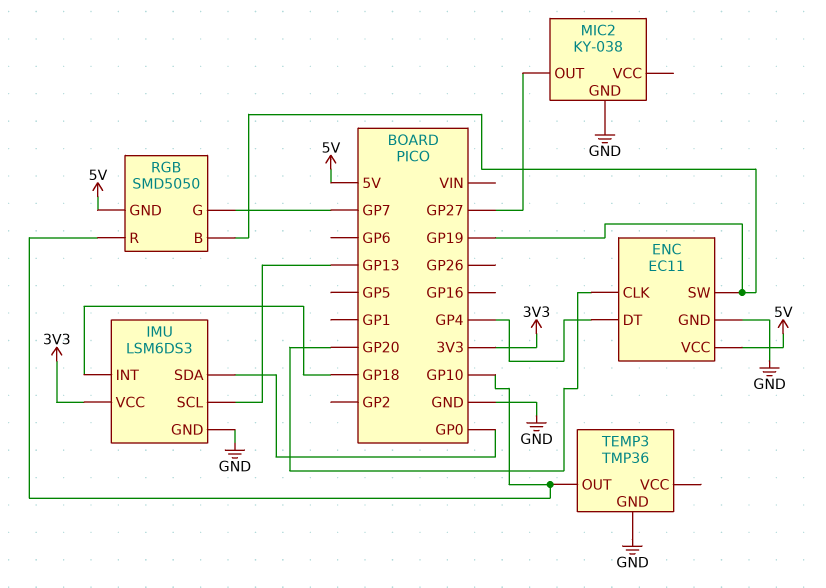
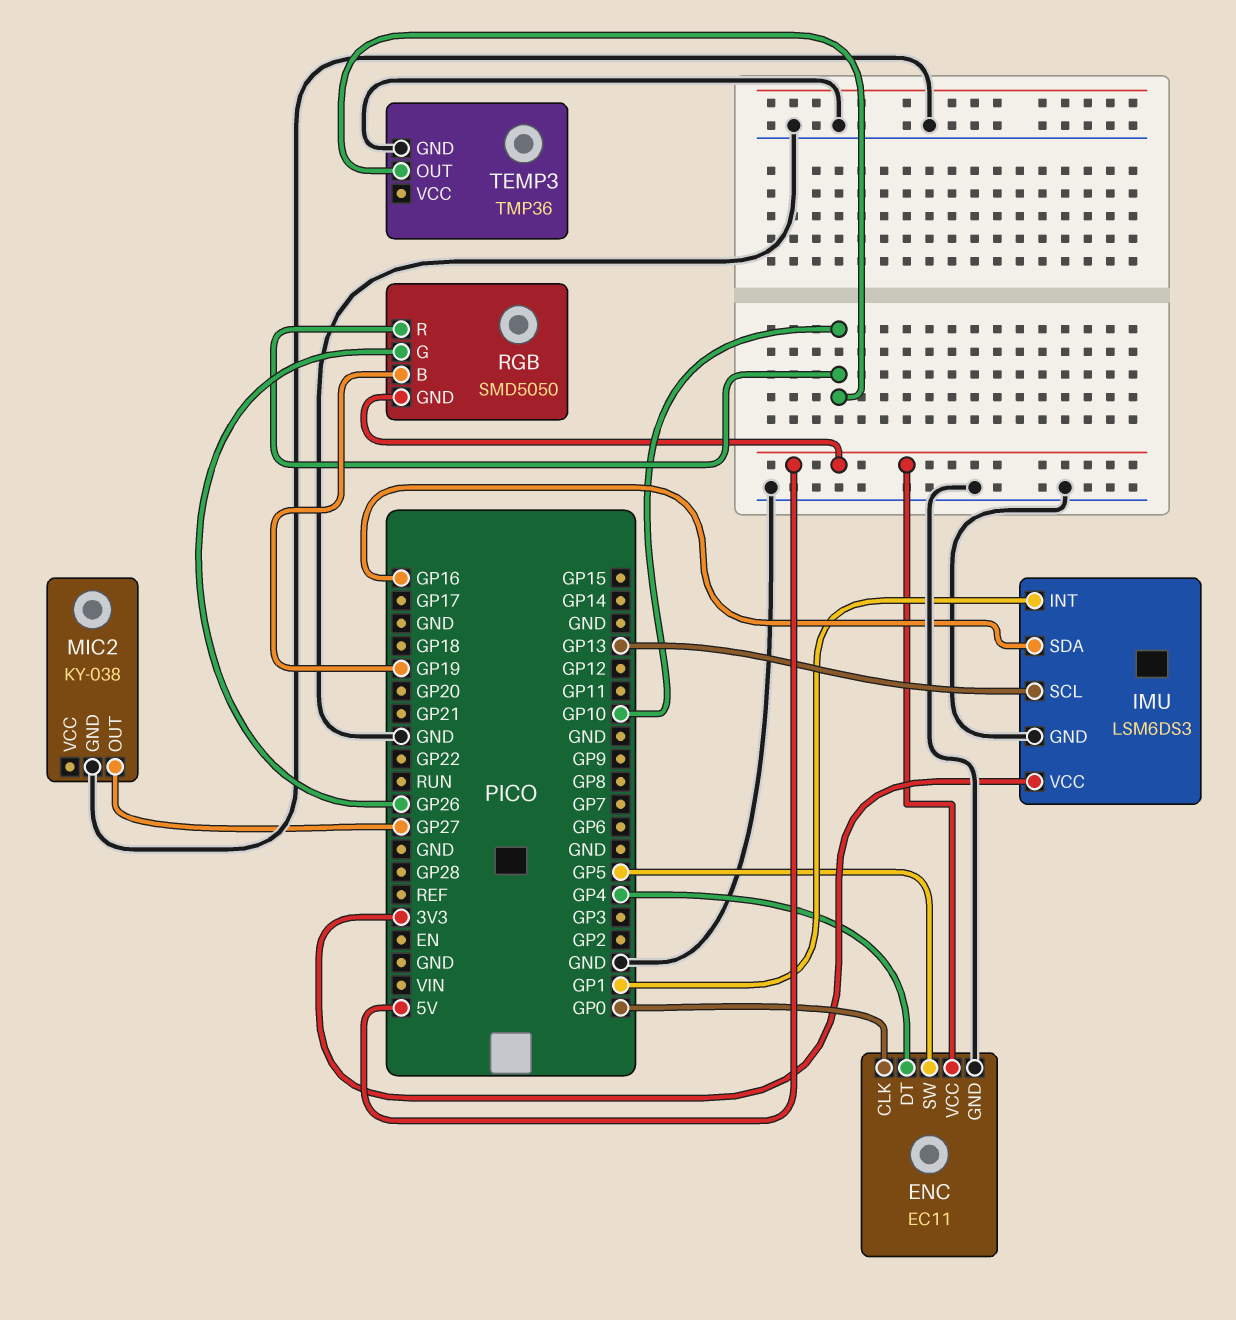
ENC pin CLK: GP20 -> GP0
ENC pin SW: GP19 -> GP5
IMU pin INT: GP18 -> GP1
IMU pin SDA: GP0 -> GP16
RGB pin G: GP7 -> GP26

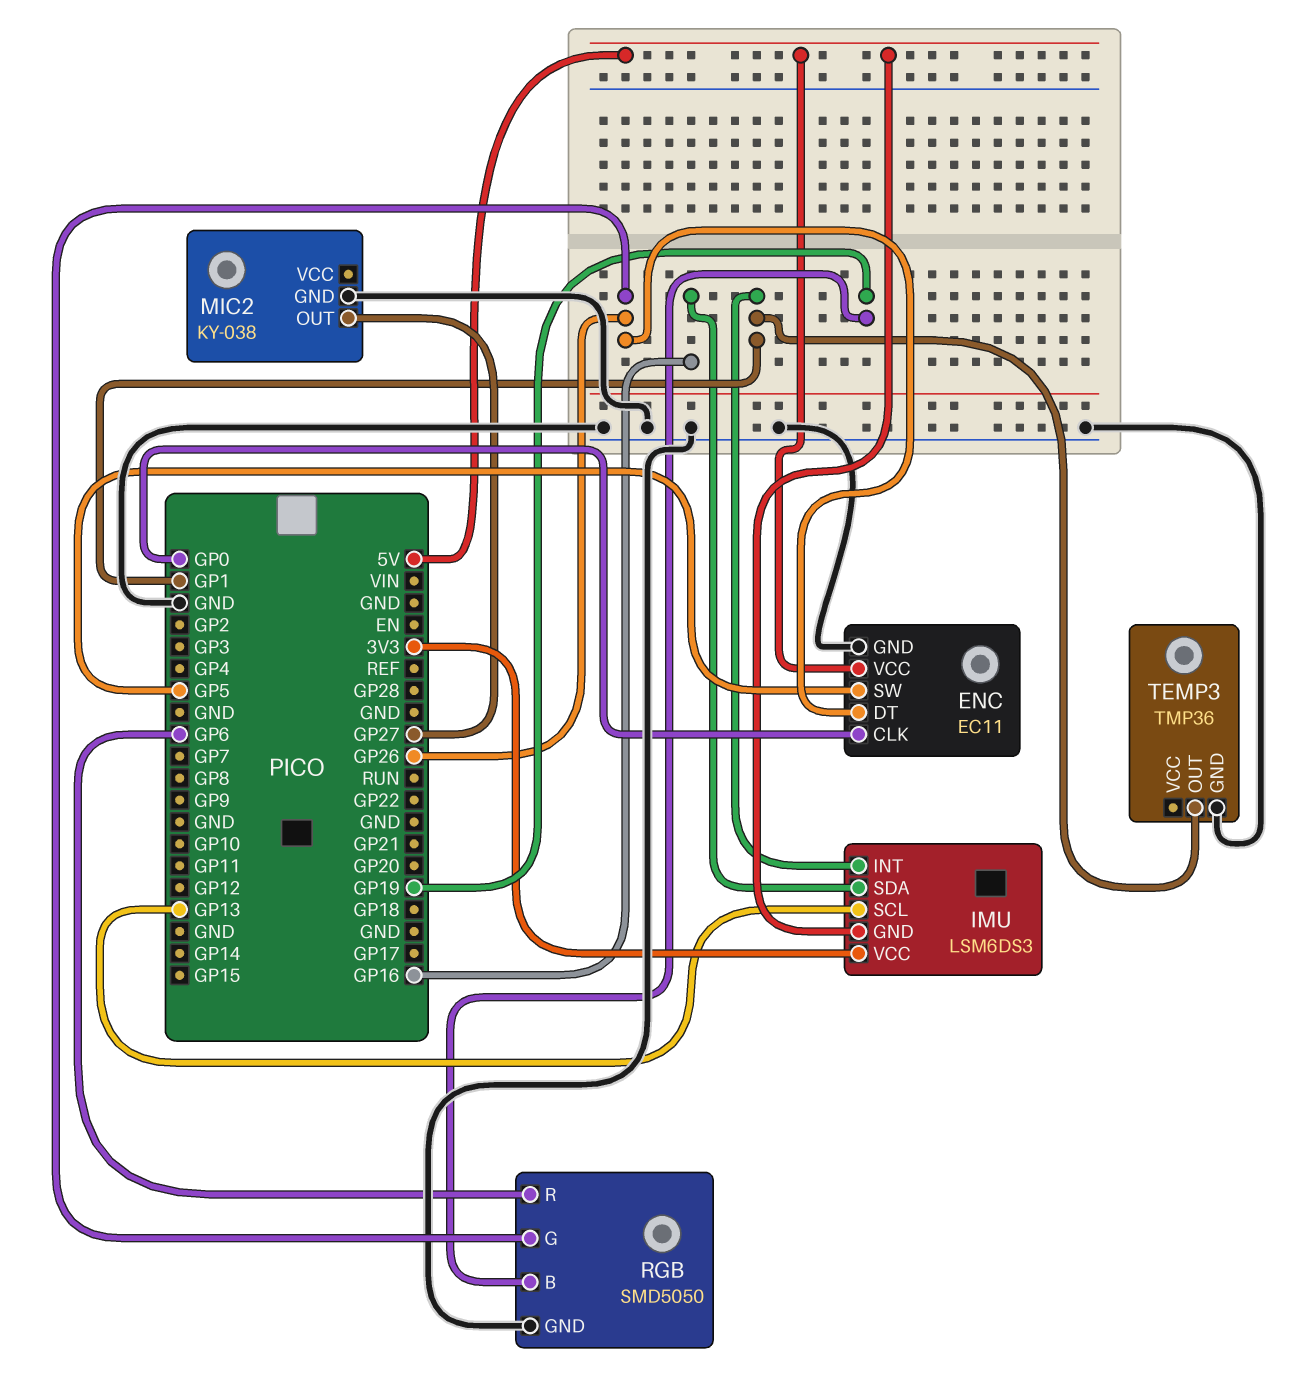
ENC pin DT: GP4 -> GP26
IMU pin GND: GND -> 5V
RGB pin GND: 5V -> GND
RGB pin R: GP10 -> GP6
TEMP3 pin OUT: GP10 -> GP1

